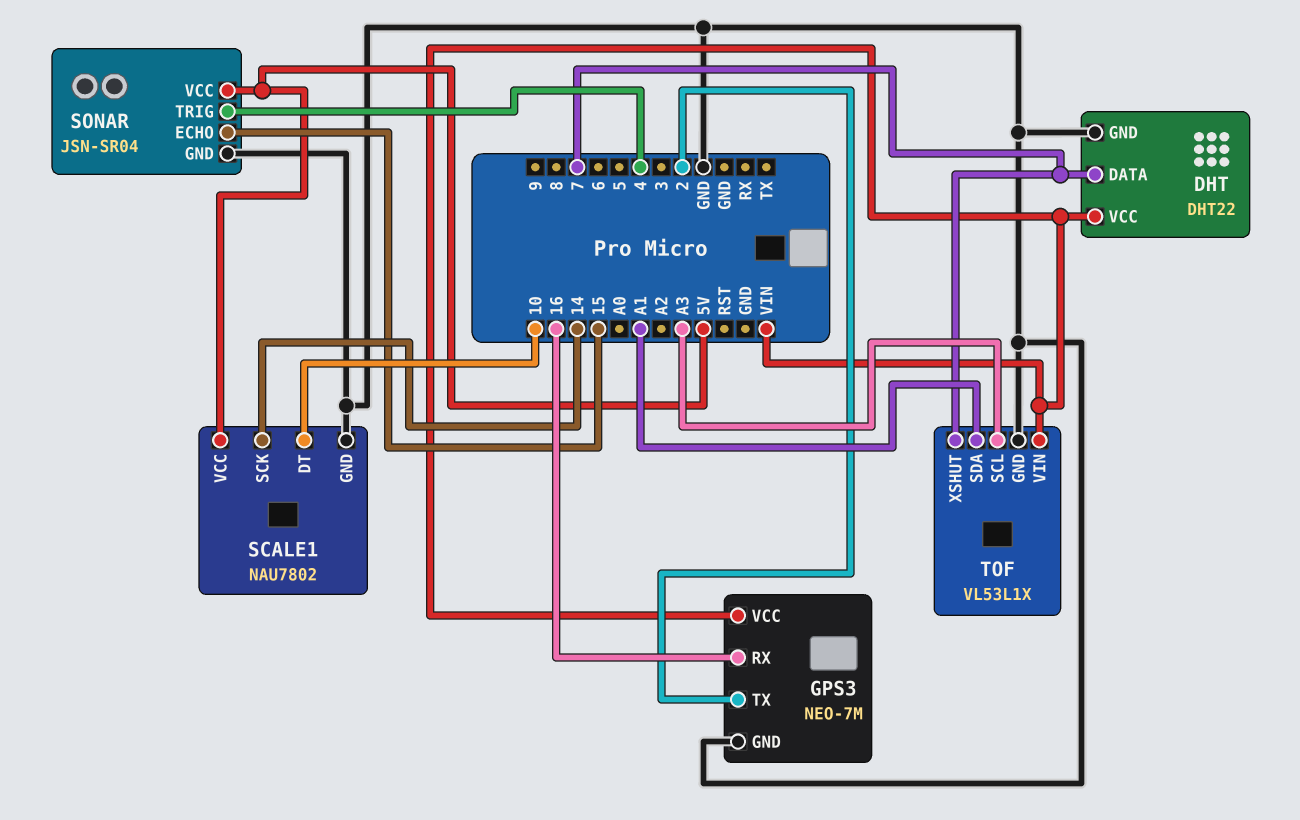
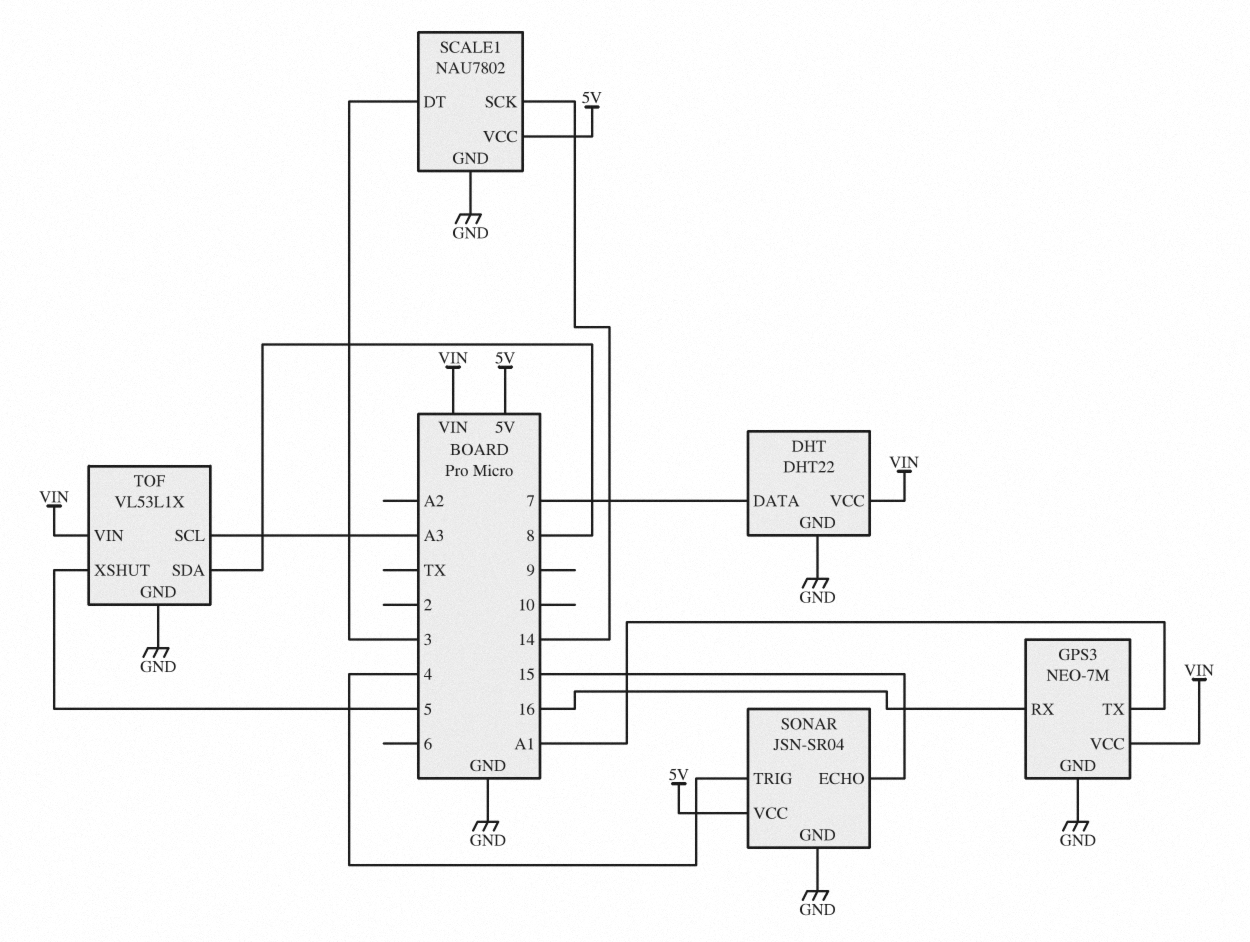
GPS3 pin TX: 2 -> A1
SCALE1 pin DT: 10 -> 3
TOF pin SDA: A1 -> 8
TOF pin XSHUT: 7 -> 5

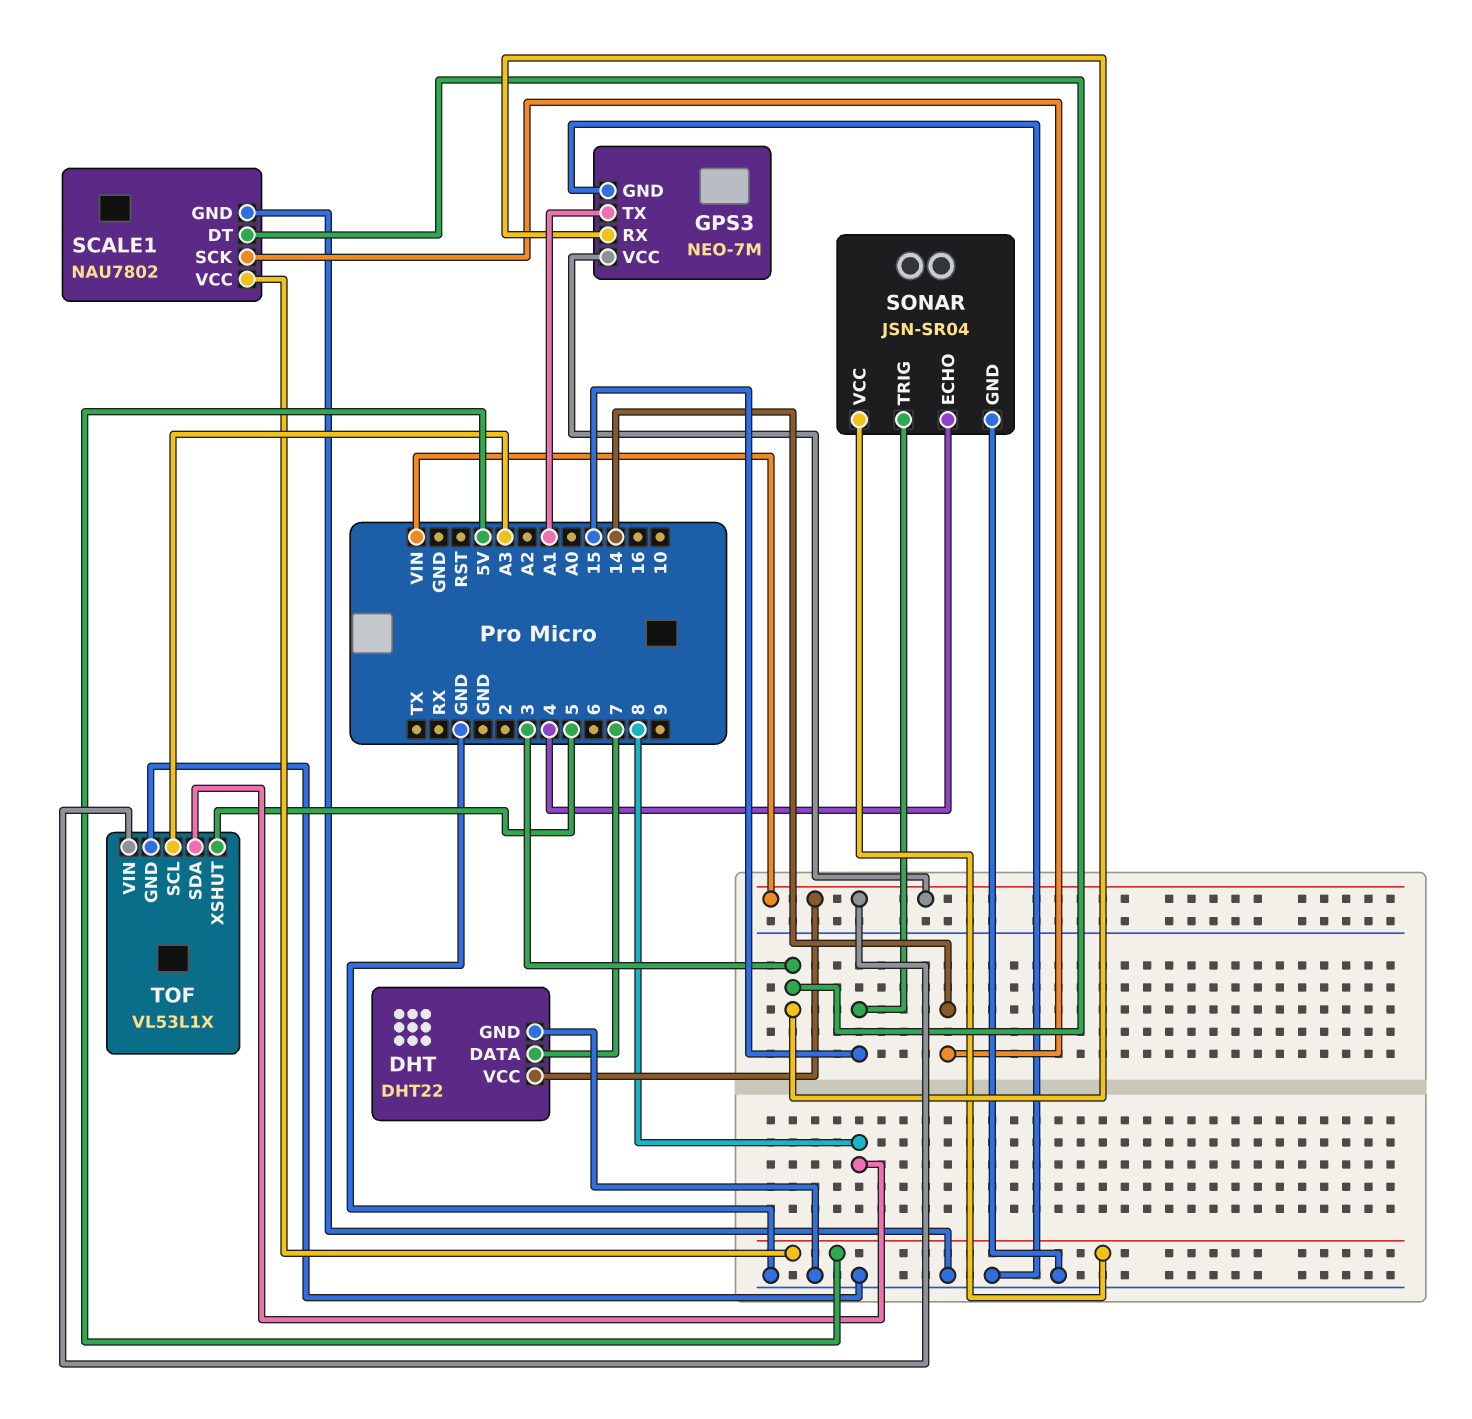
GPS3 pin RX: 16 -> 3
SONAR pin ECHO: 15 -> 4
SONAR pin TRIG: 4 -> 15

